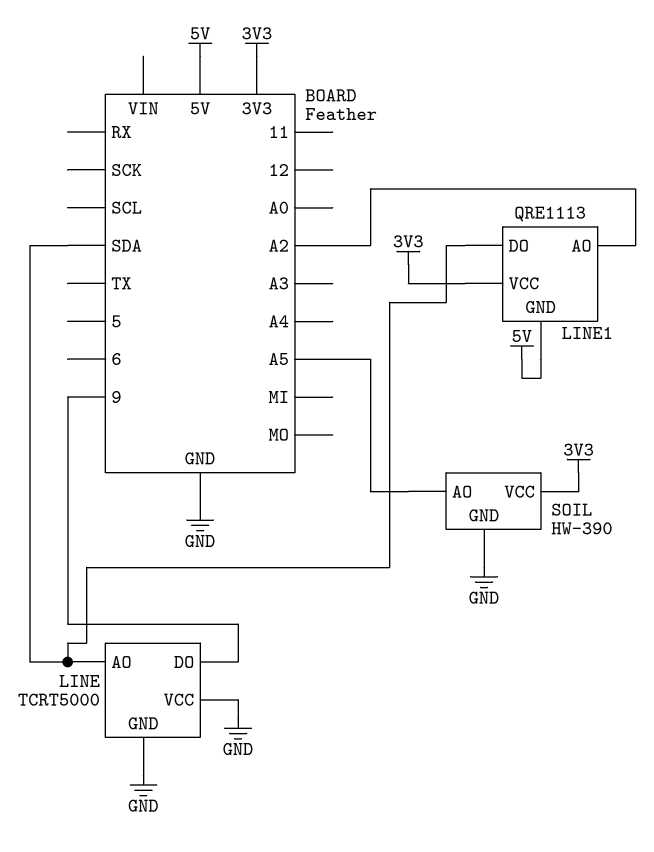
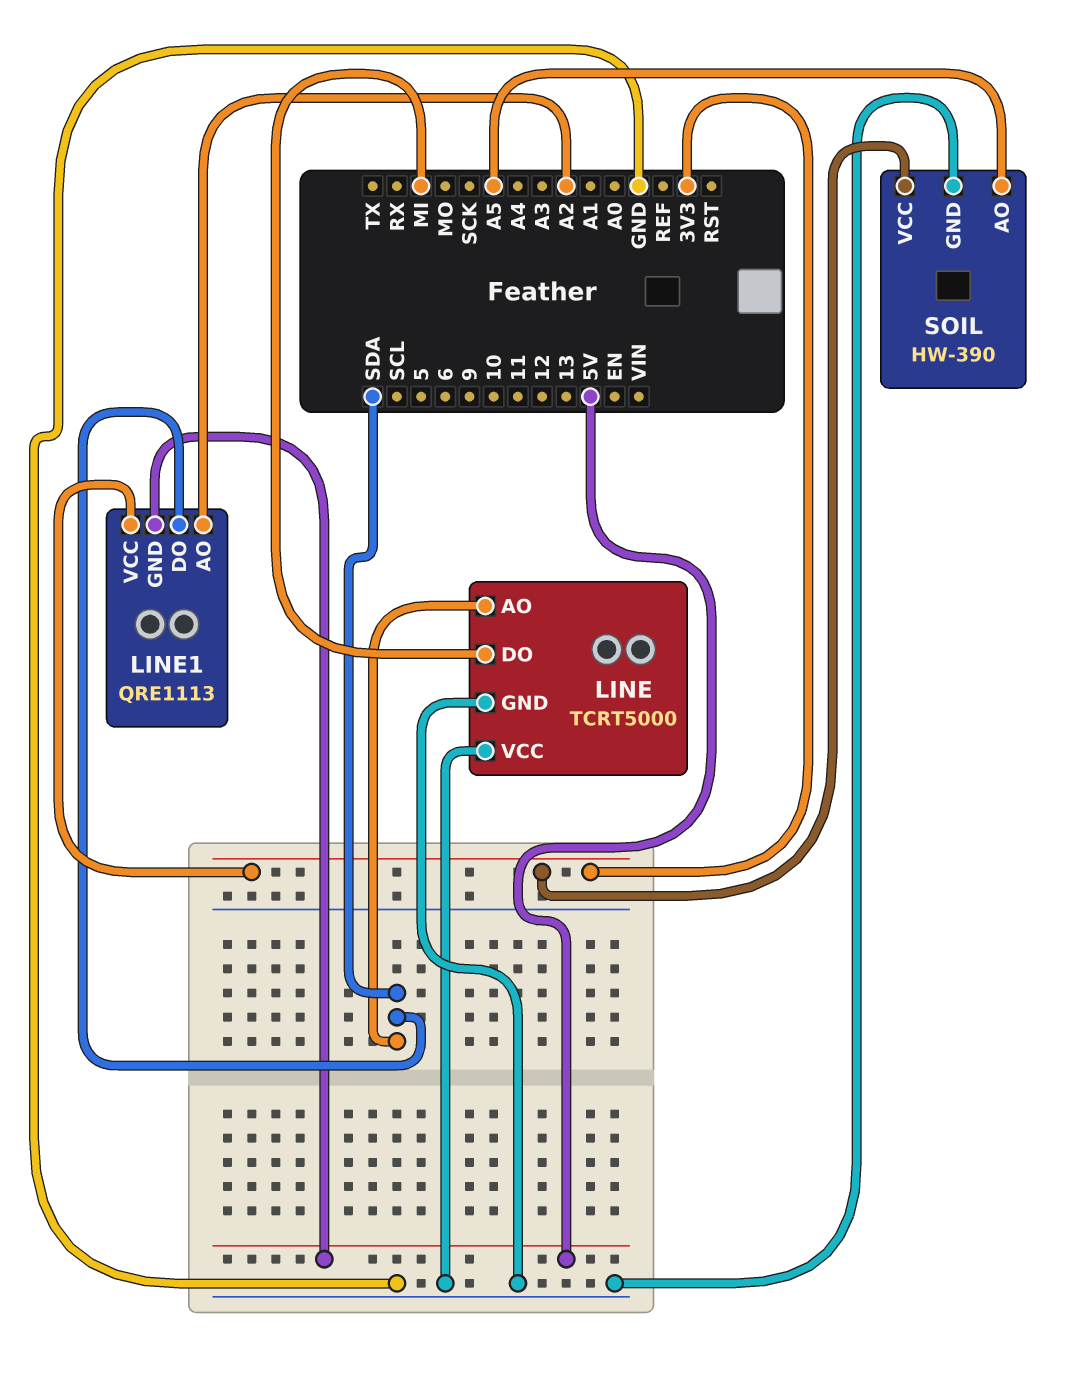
LINE pin DO: 9 -> MI

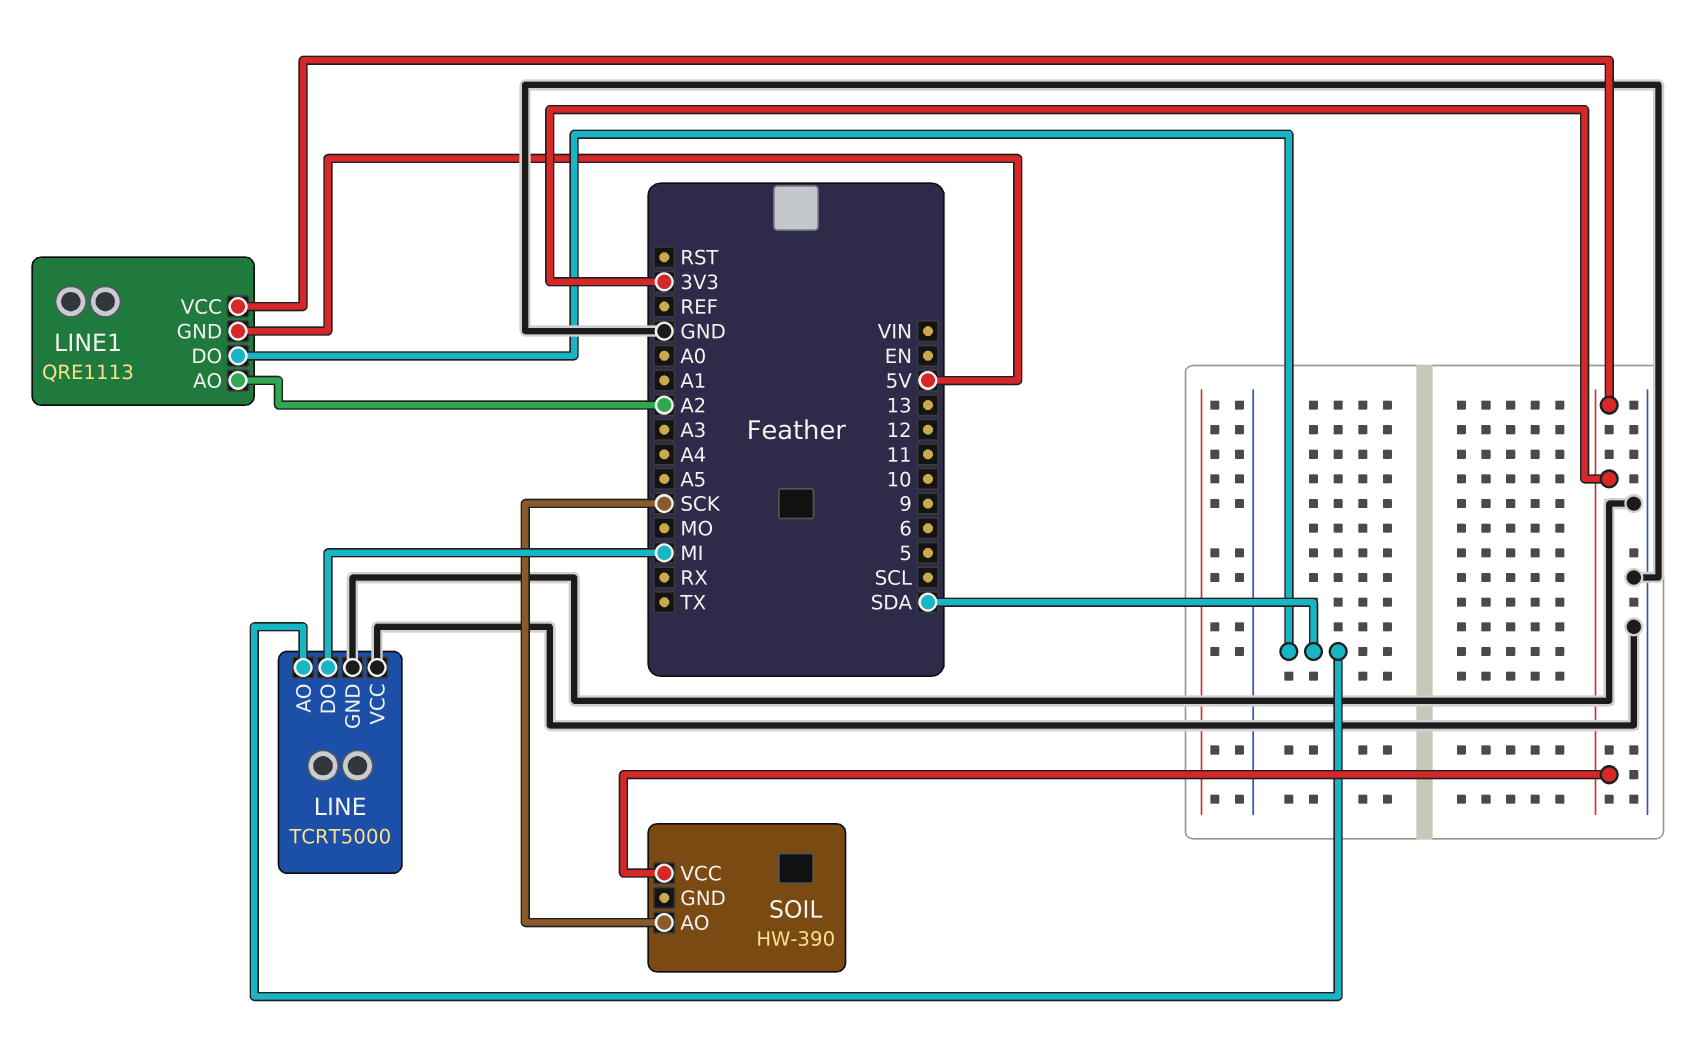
SOIL pin AO: A5 -> SCK
SOIL pin GND: GND -> none

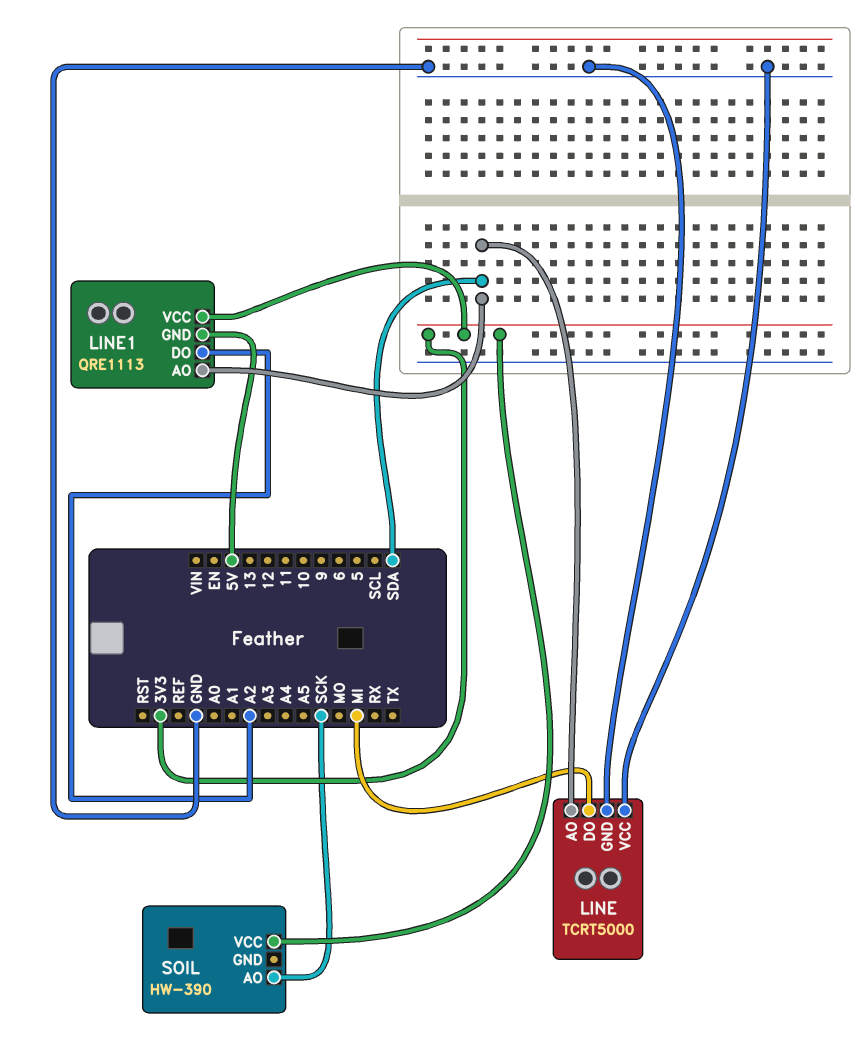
LINE1 pin AO: A2 -> SDA
LINE1 pin DO: SDA -> A2

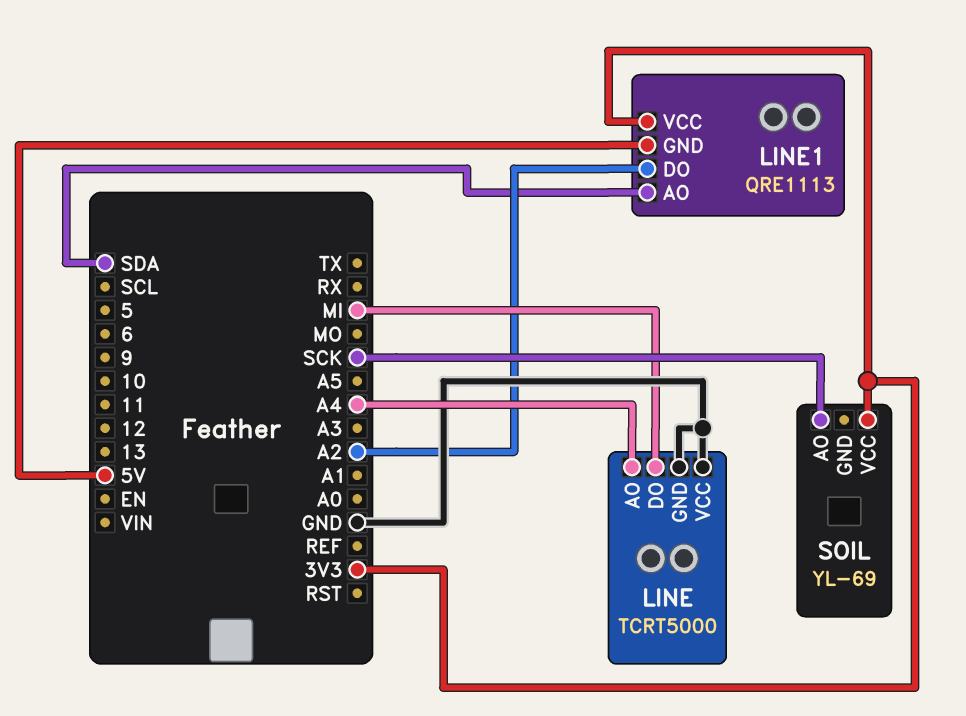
LINE pin AO: SDA -> A4
SOIL: HW-390 -> YL-69

